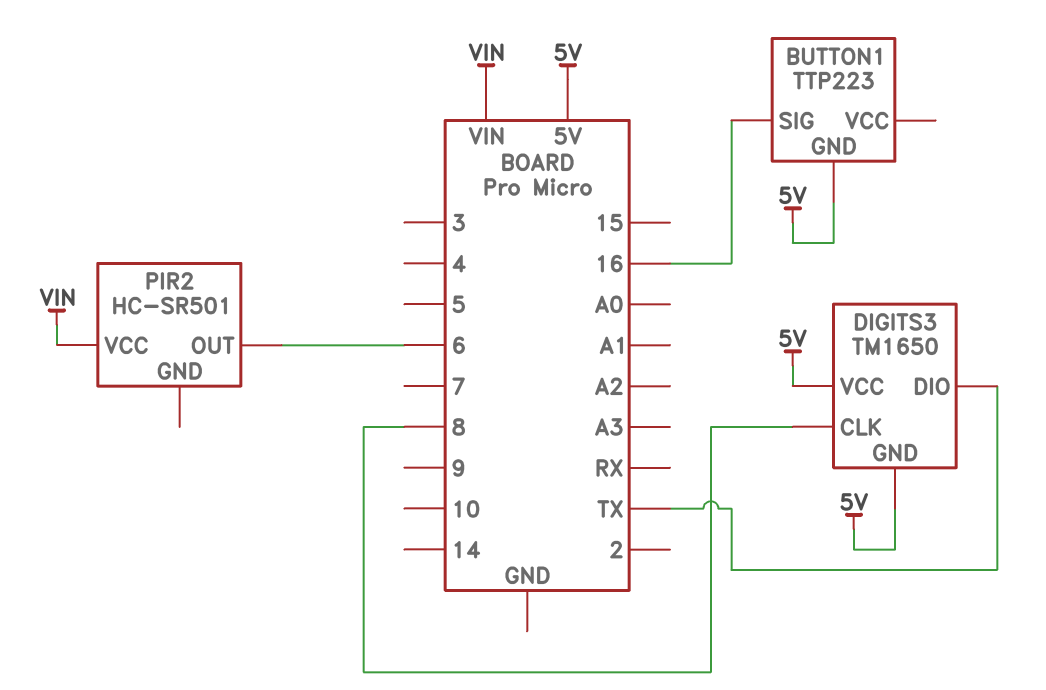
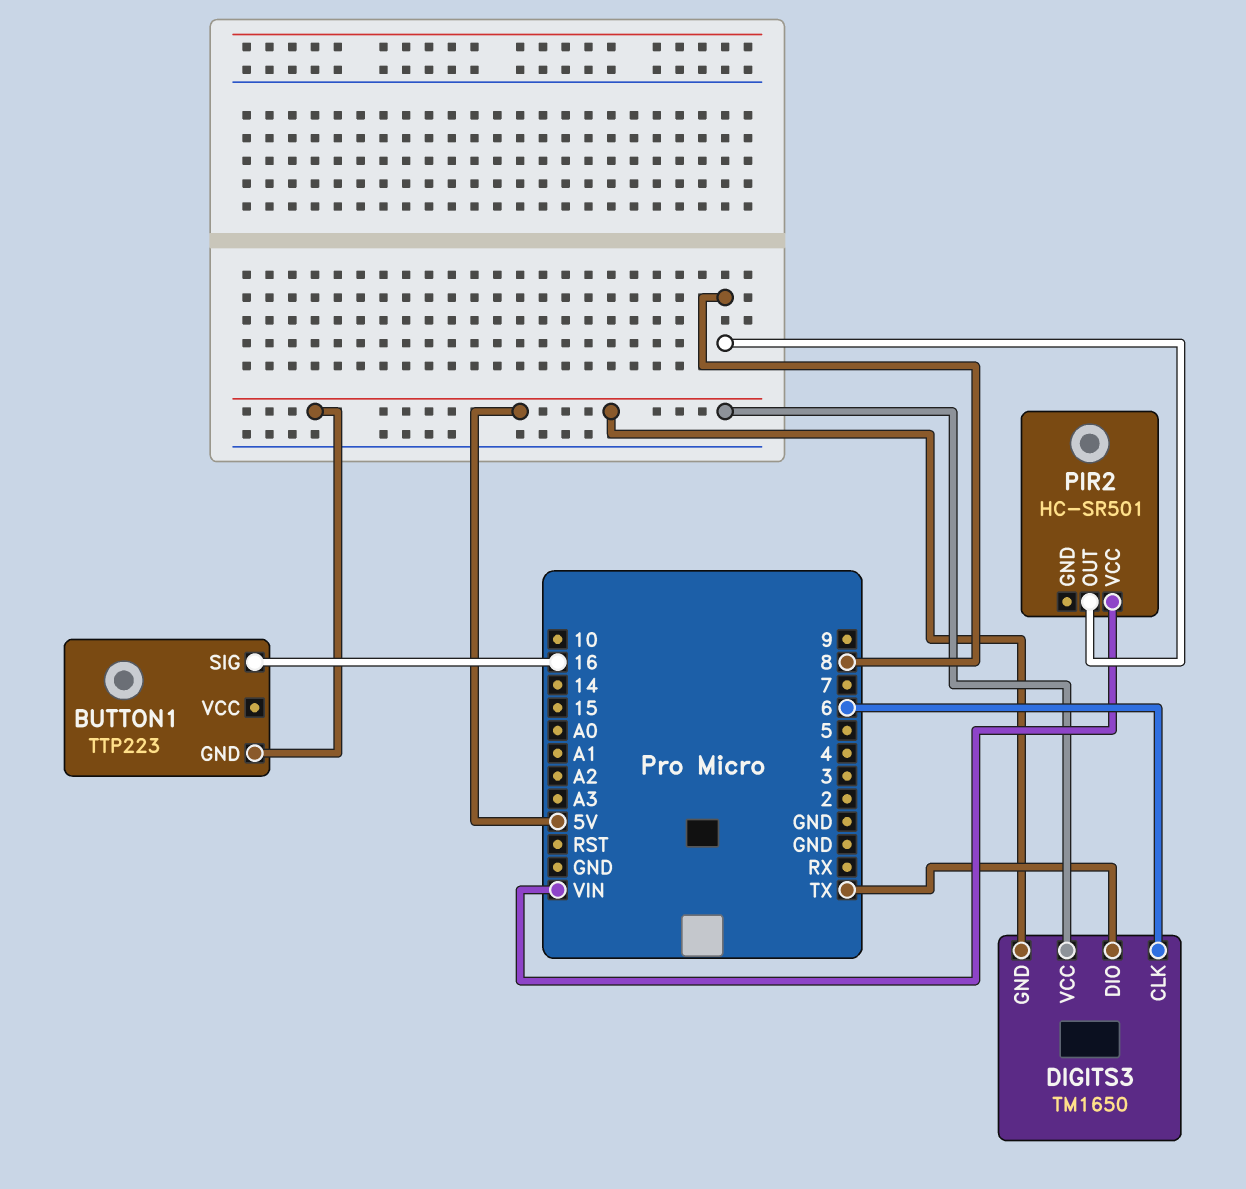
DIGITS3 pin CLK: 8 -> 6
PIR2 pin OUT: 6 -> 8

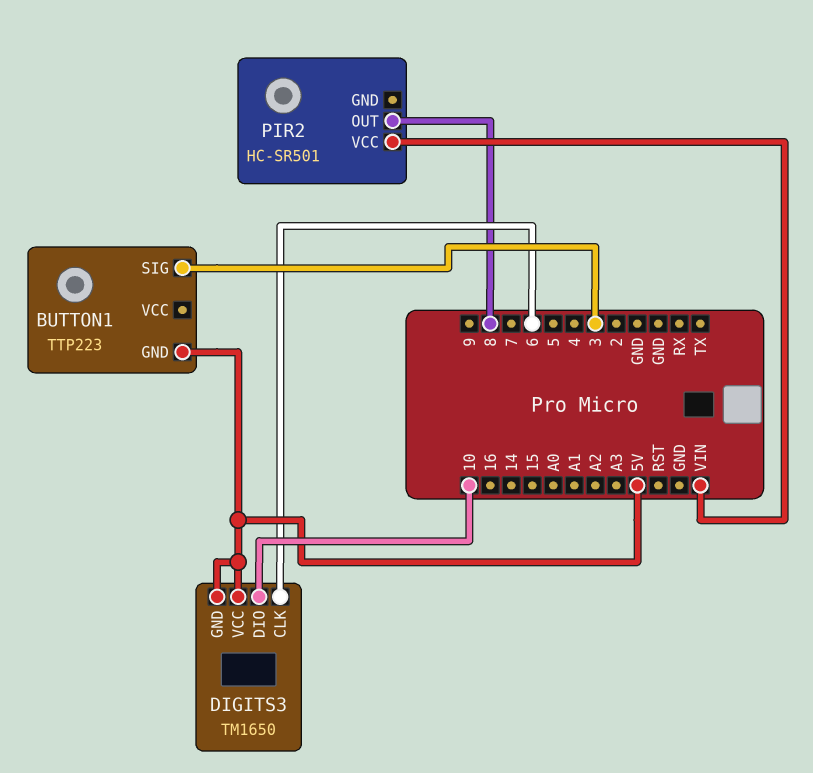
BUTTON1 pin SIG: 16 -> 3
DIGITS3 pin DIO: TX -> 10

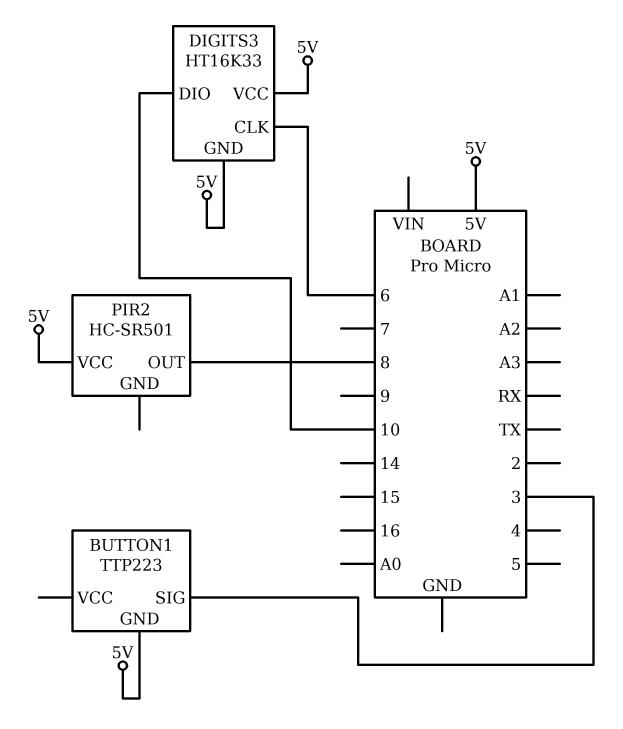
DIGITS3: TM1650 -> HT16K33
PIR2 pin VCC: VIN -> 5V

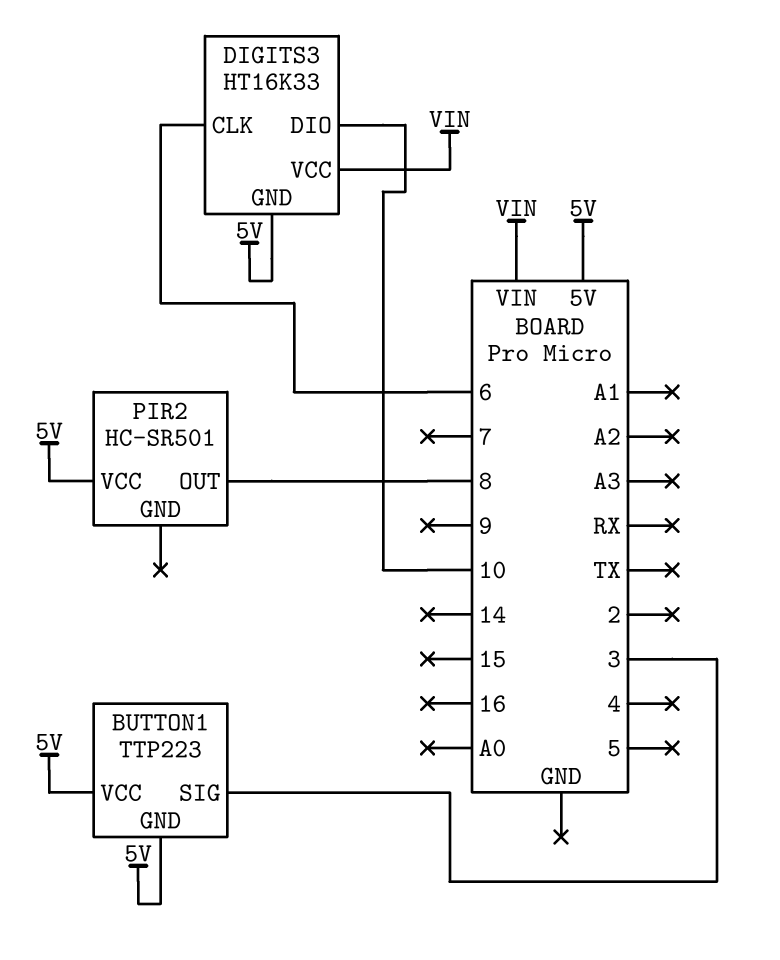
BUTTON1 pin VCC: none -> 5V
DIGITS3 pin VCC: 5V -> VIN

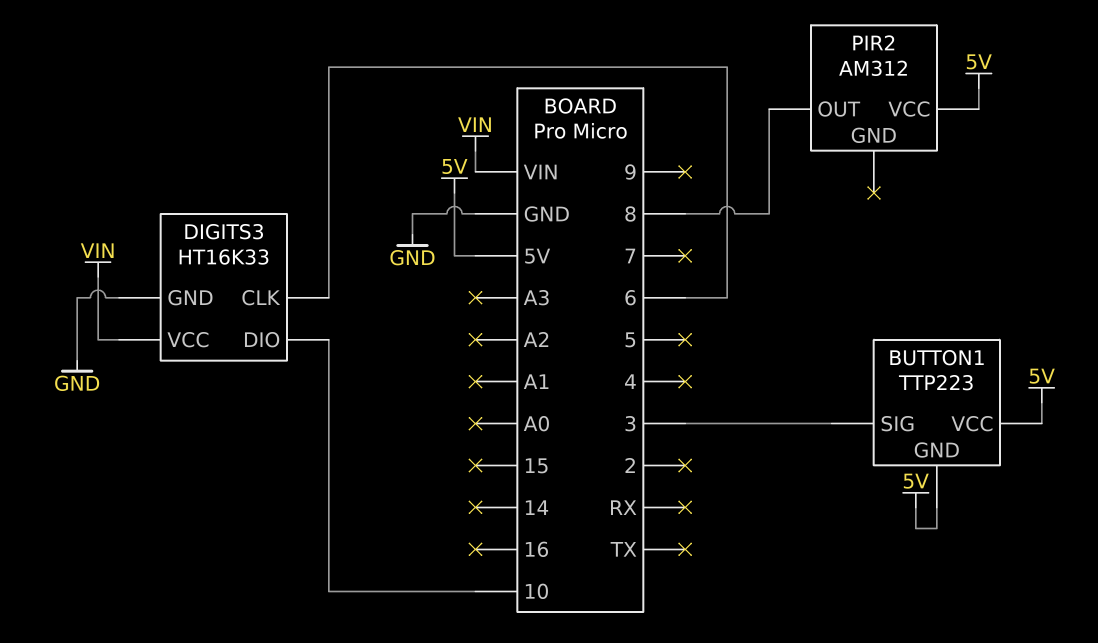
DIGITS3 pin GND: 5V -> GND
PIR2: HC-SR501 -> AM312

